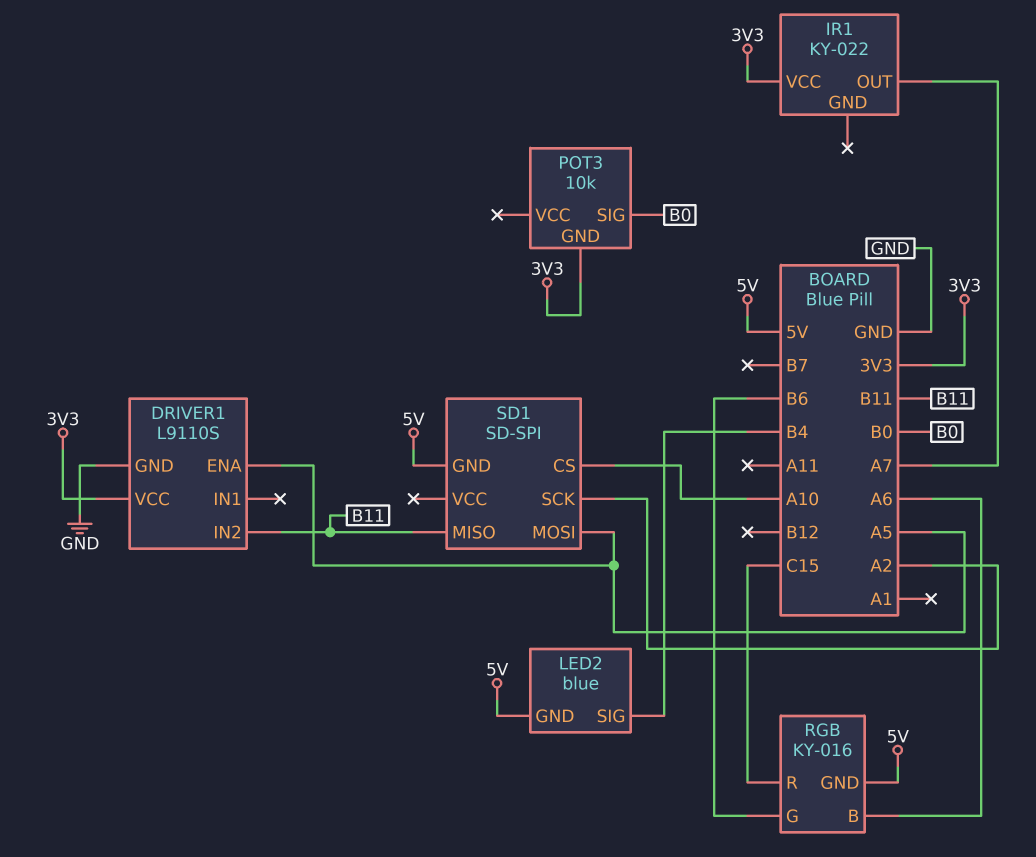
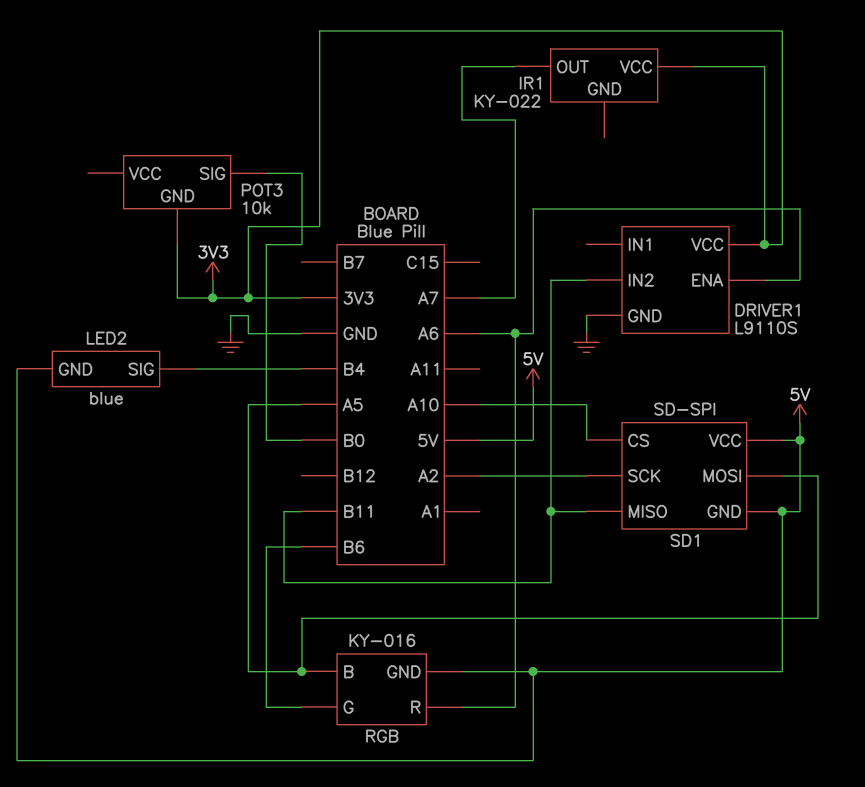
DRIVER1 pin ENA: A5 -> A6
RGB pin B: A6 -> A5
RGB pin R: C15 -> A6
SD1 pin VCC: none -> 5V

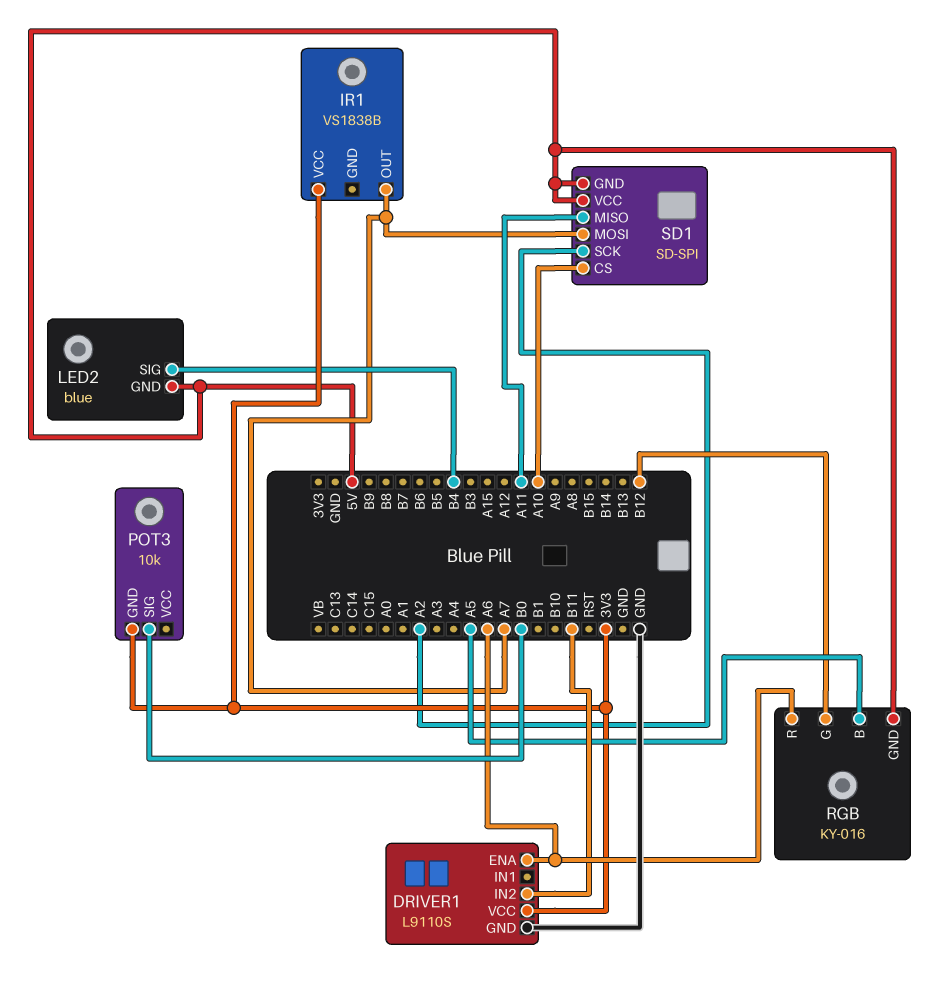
IR1: KY-022 -> VS1838B
RGB pin G: B6 -> B12
SD1 pin MISO: B11 -> A11
SD1 pin MOSI: A5 -> A7

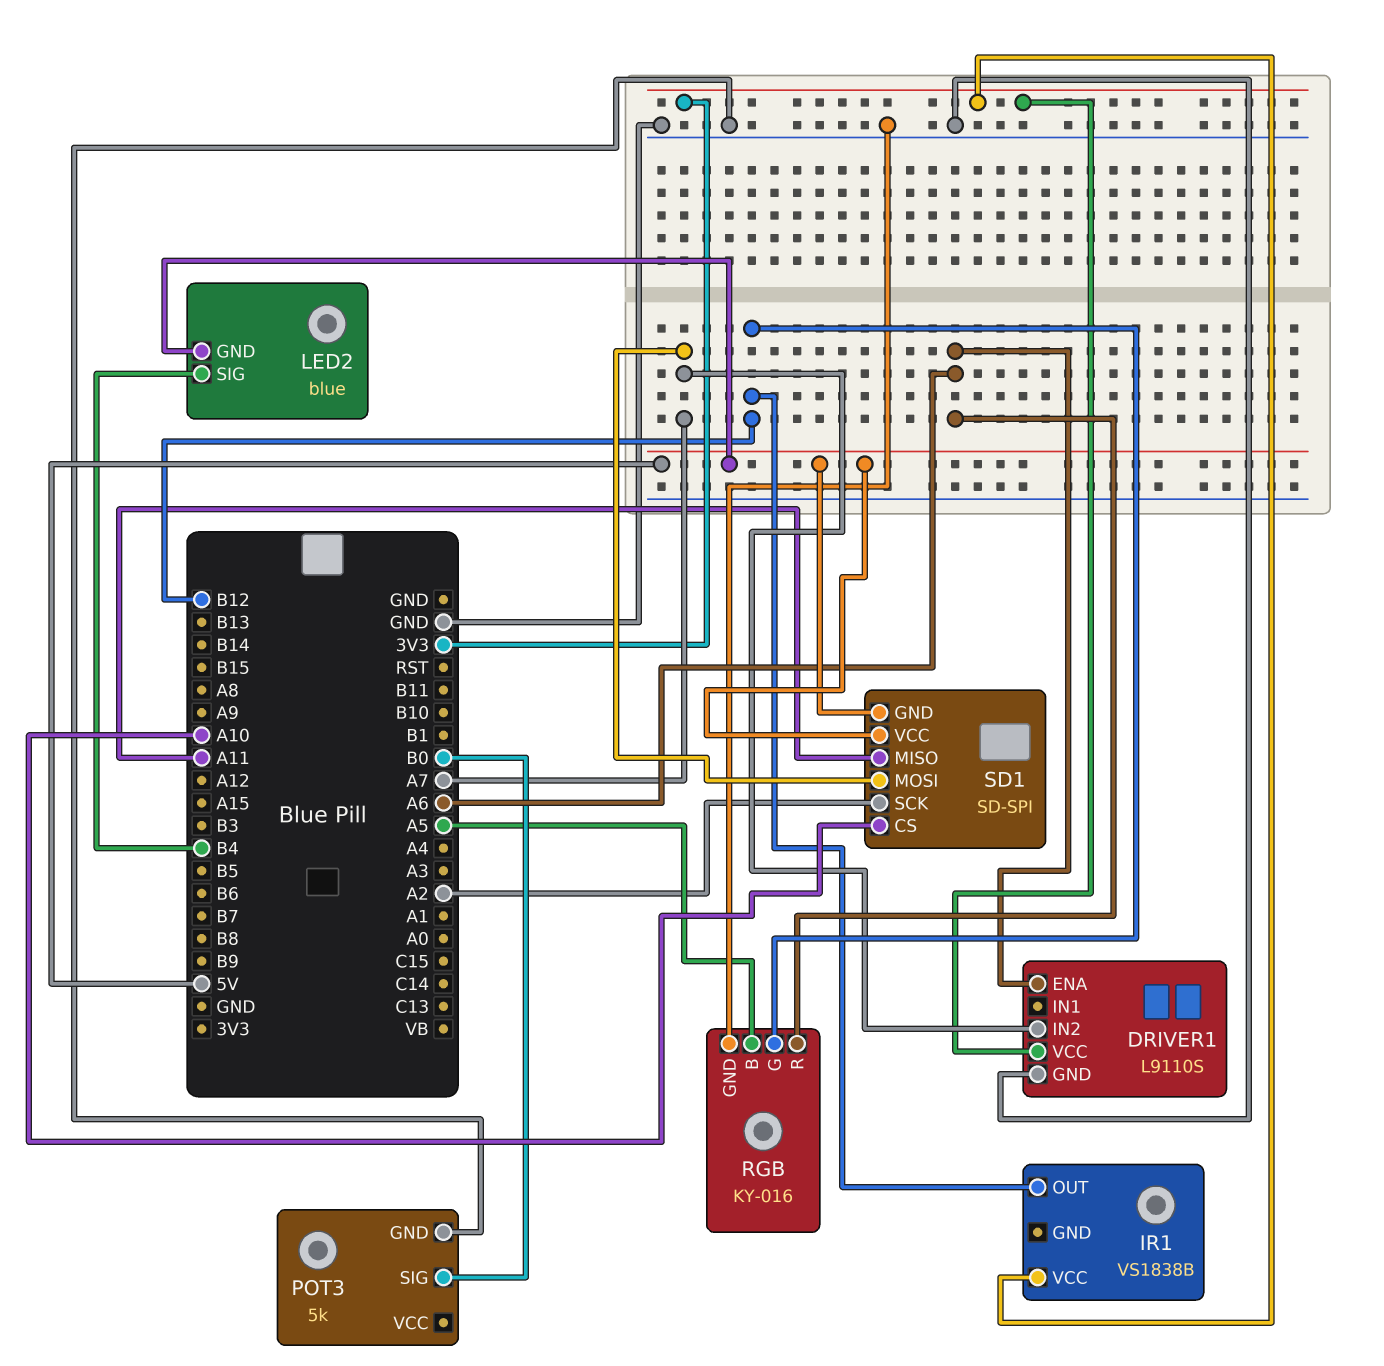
DRIVER1 pin IN2: B11 -> A7
IR1 pin OUT: A7 -> B12
POT3: 10k -> 5k
POT3 pin GND: 3V3 -> GND
RGB pin GND: 5V -> GND

